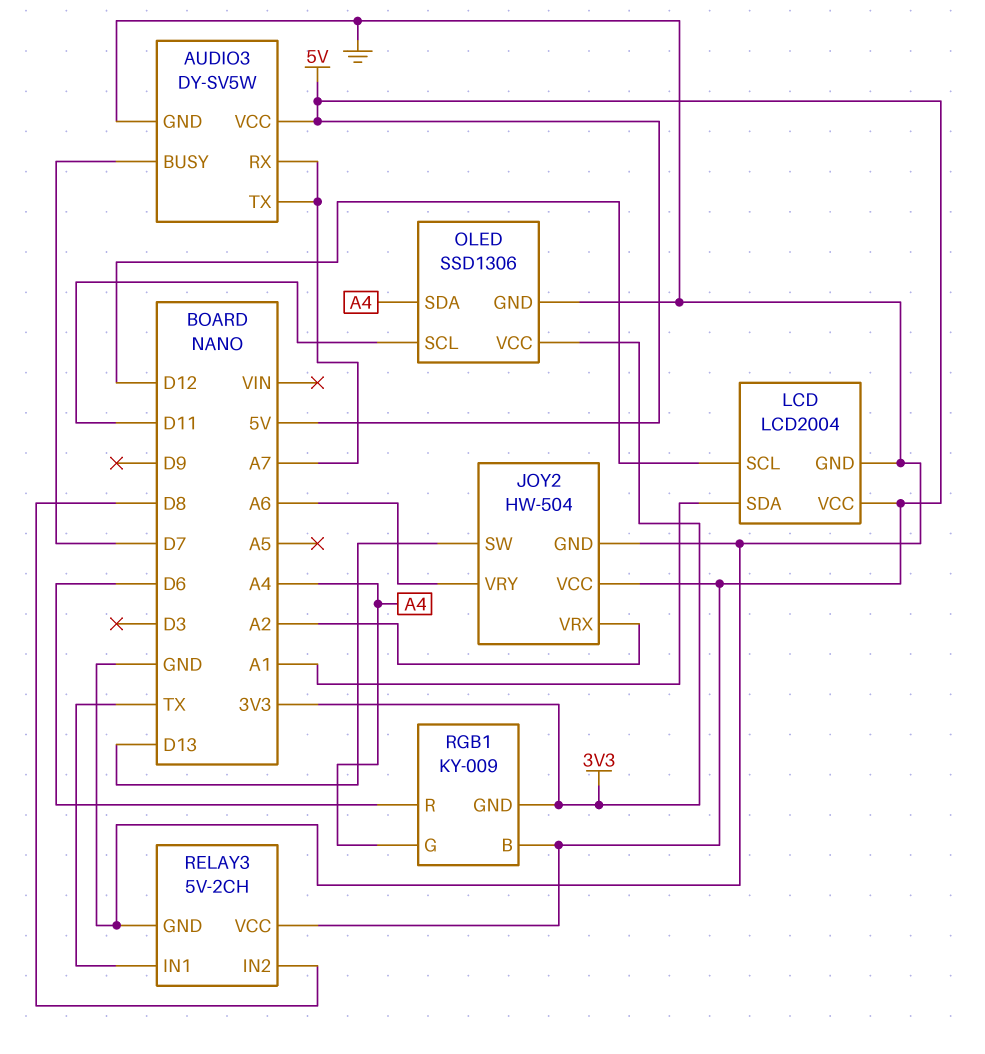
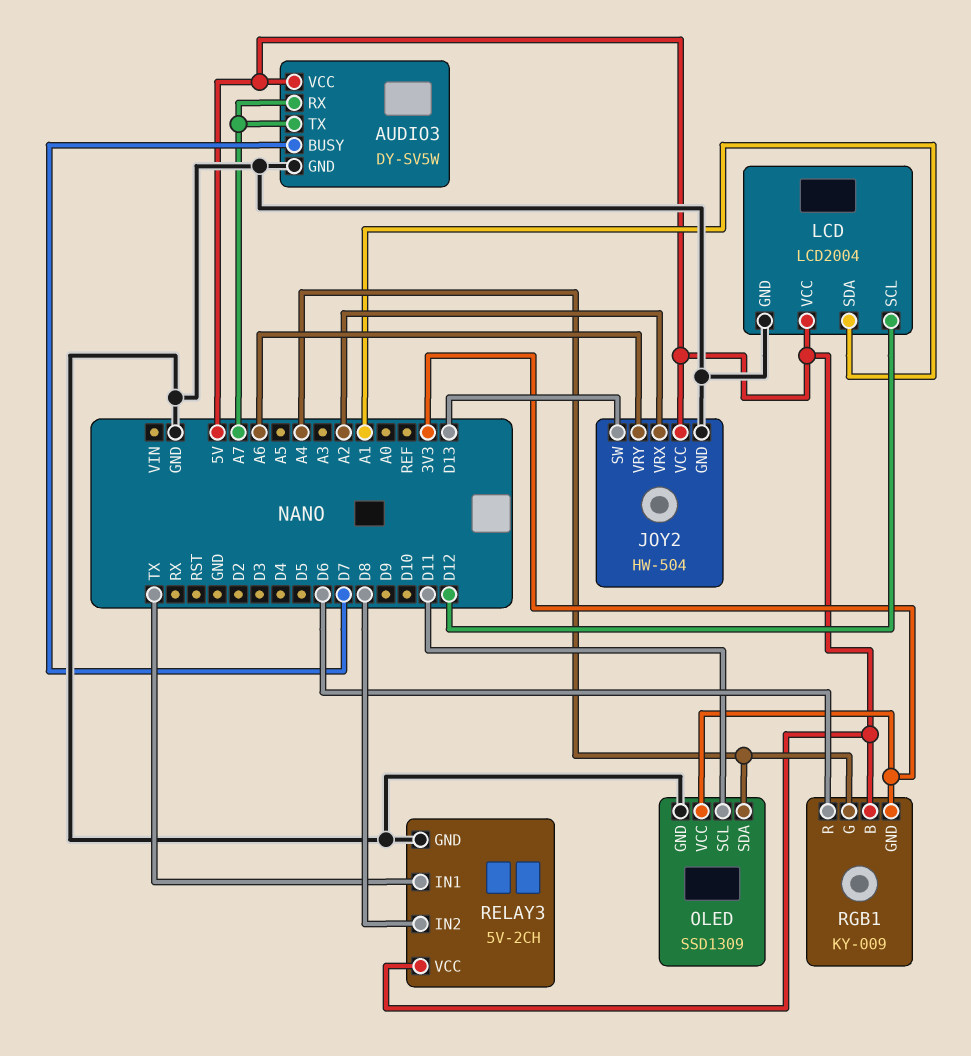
OLED: SSD1306 -> SSD1309

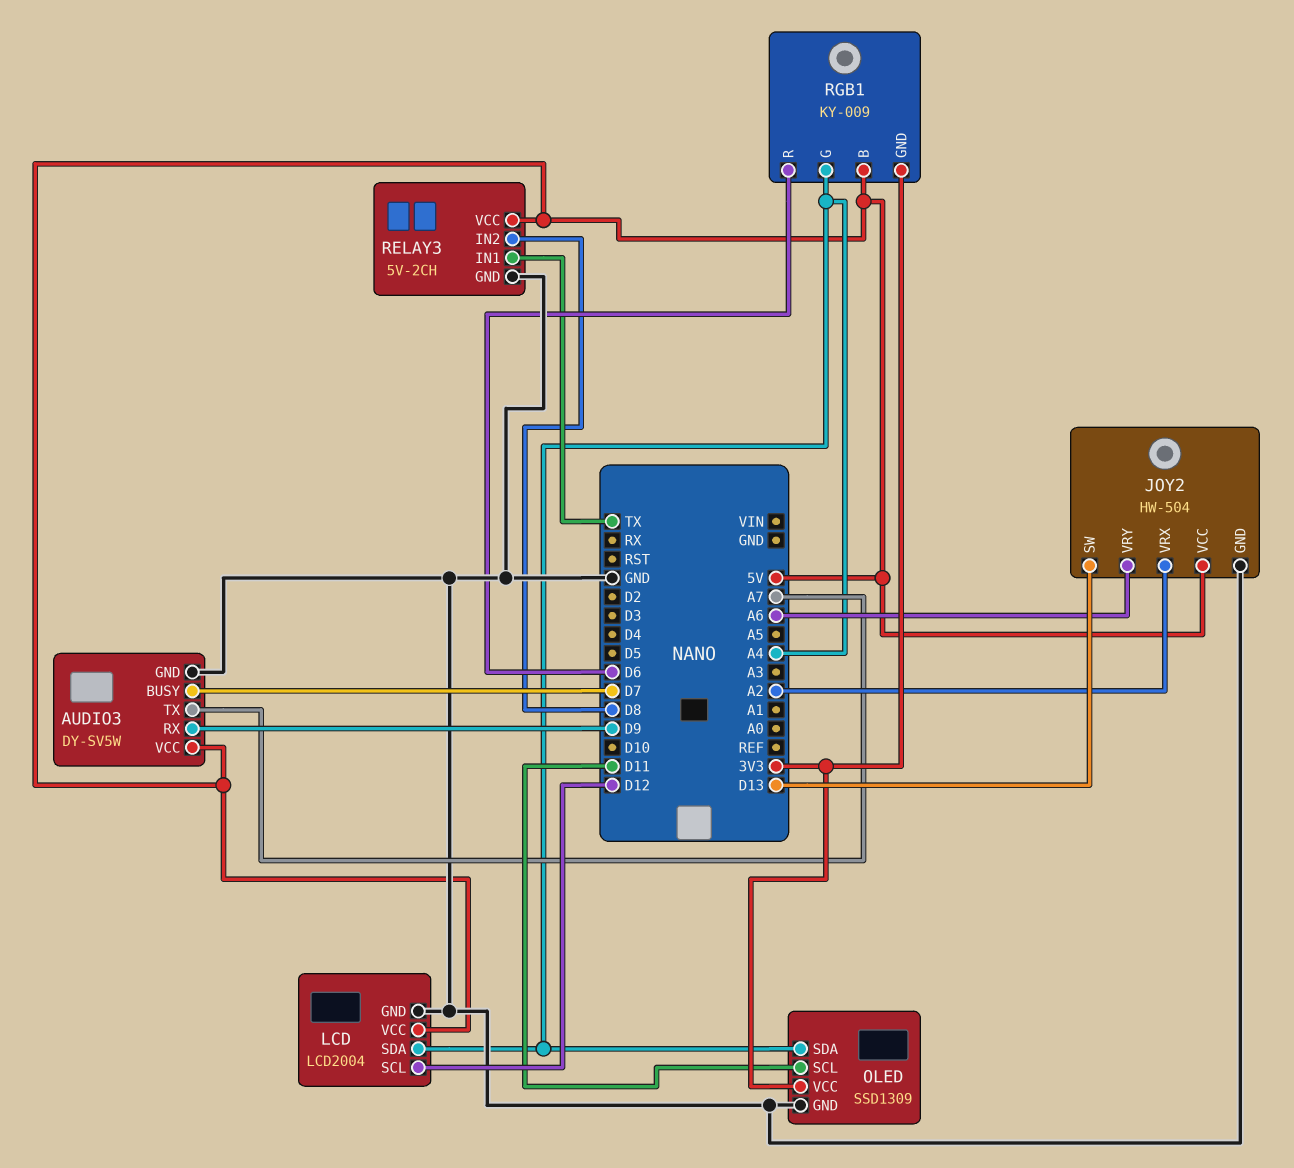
AUDIO3 pin RX: A7 -> D9
LCD pin SDA: A1 -> A4

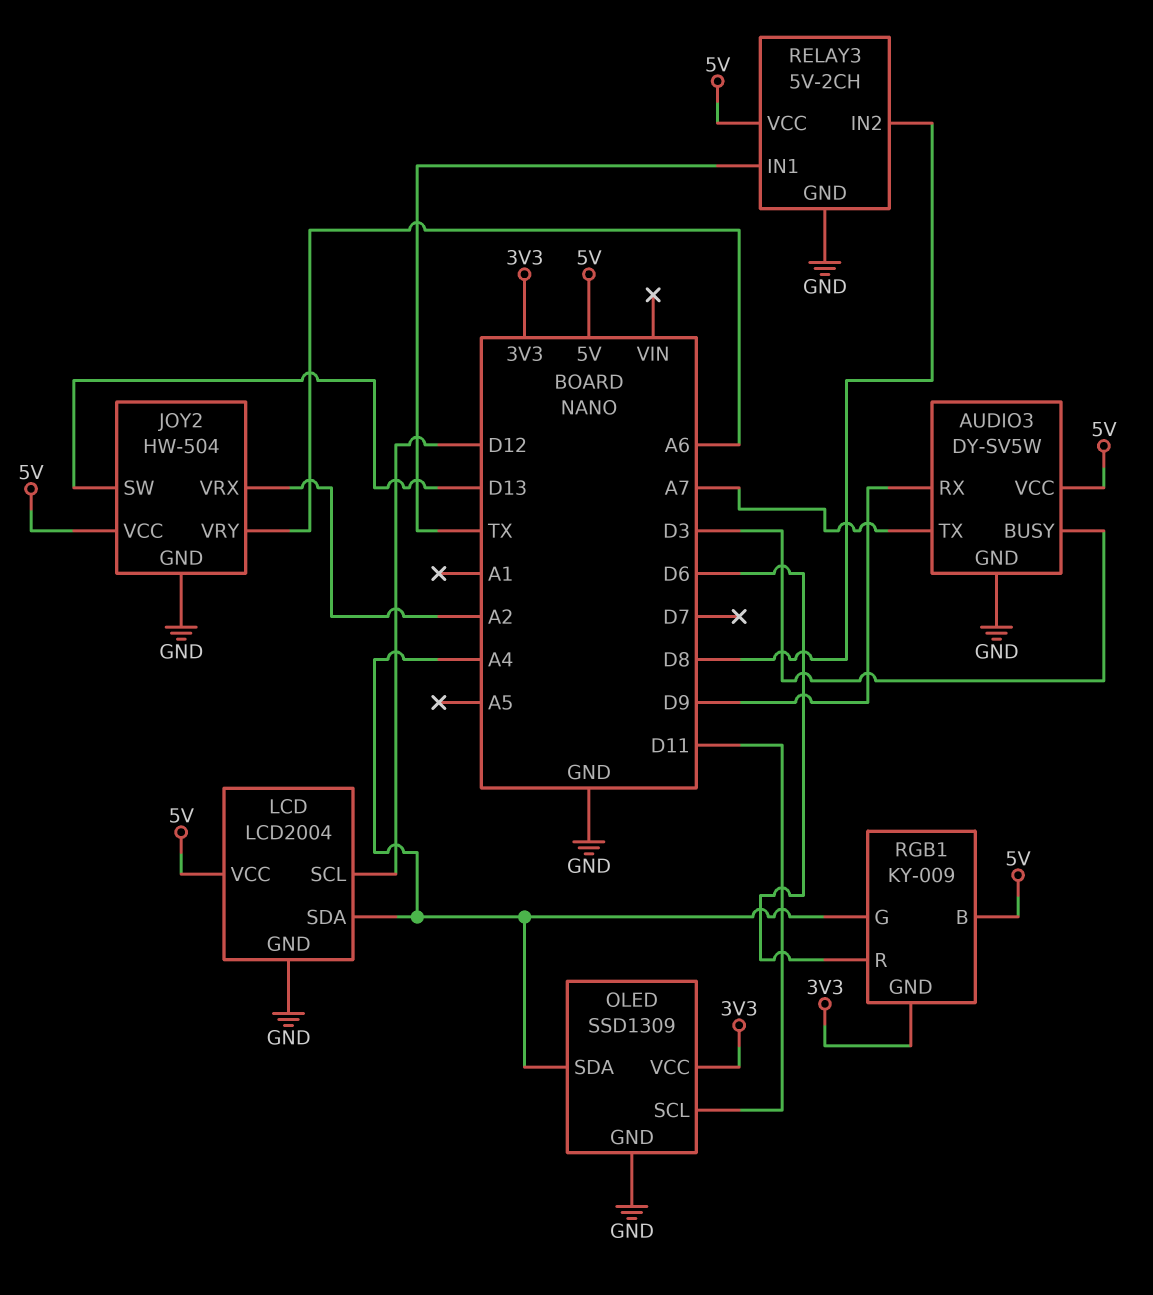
AUDIO3 pin BUSY: D7 -> D3

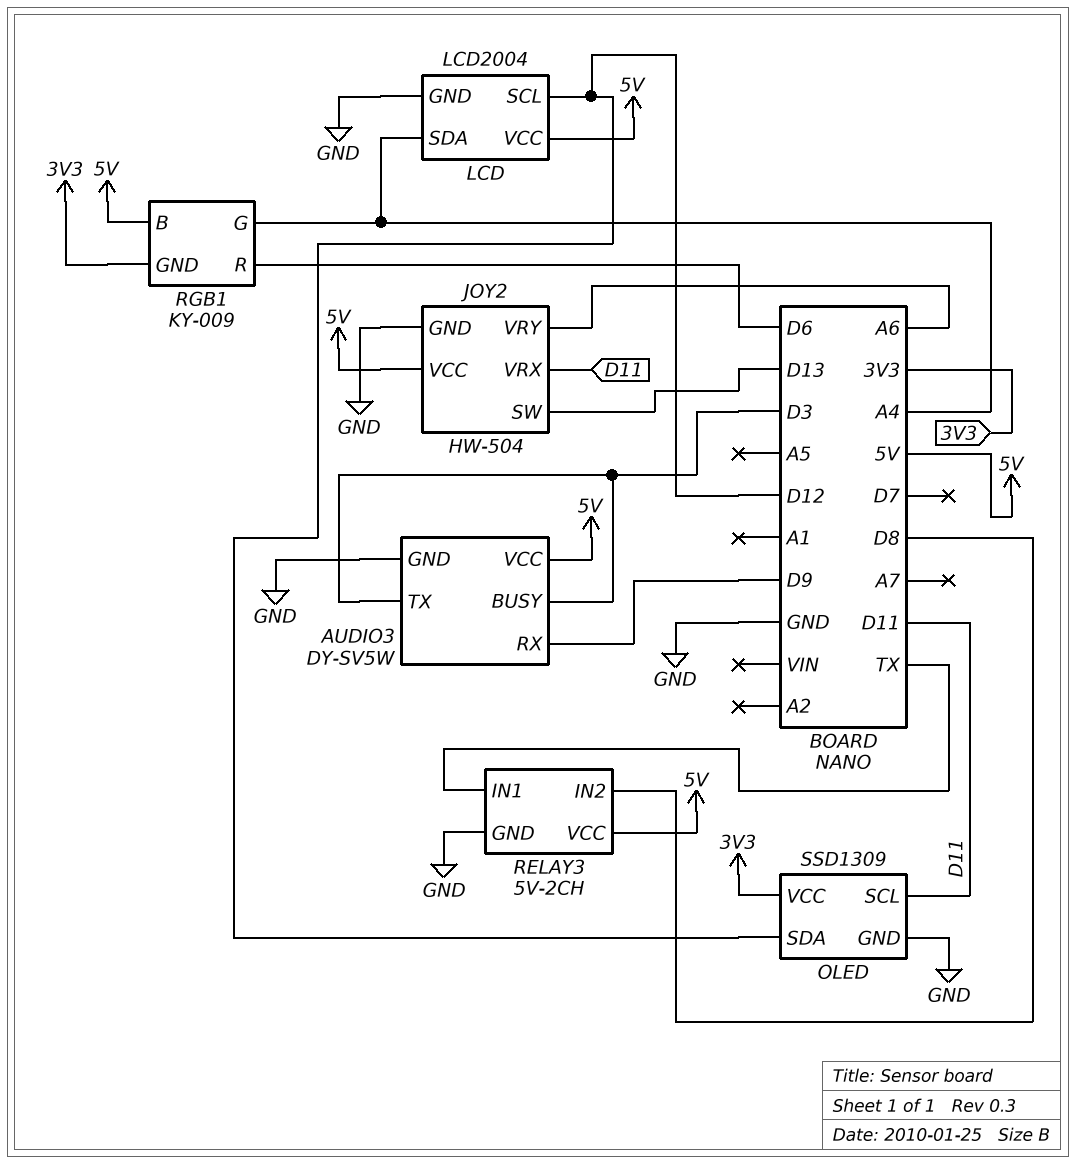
AUDIO3 pin TX: A7 -> D3
JOY2 pin VRX: A2 -> D11
OLED pin SDA: A4 -> D12

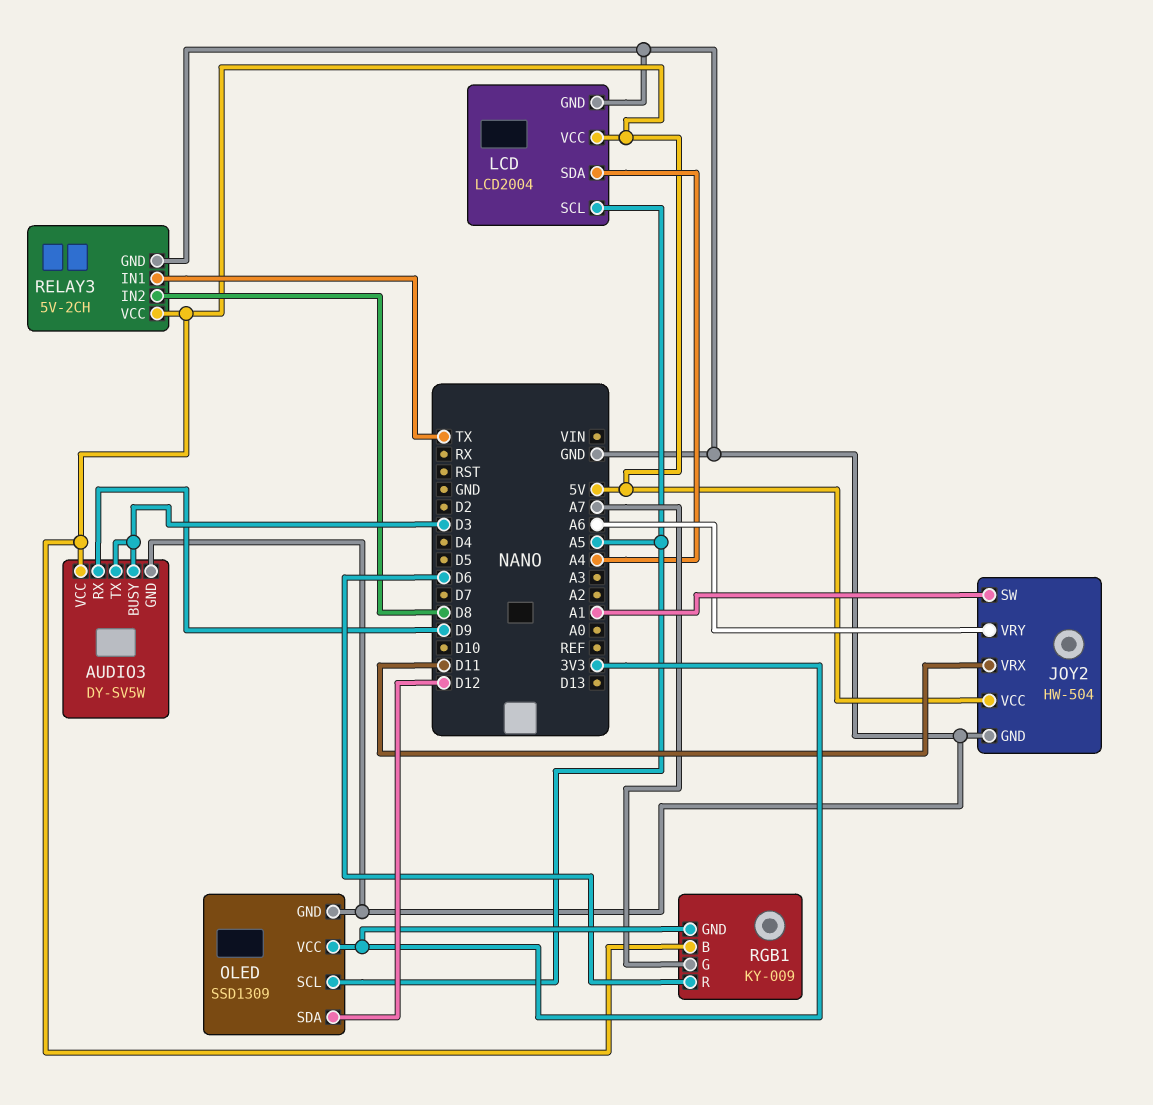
JOY2 pin SW: D13 -> A1
LCD pin SCL: D12 -> A5
OLED pin SCL: D11 -> A5
RGB1 pin G: A4 -> A7

